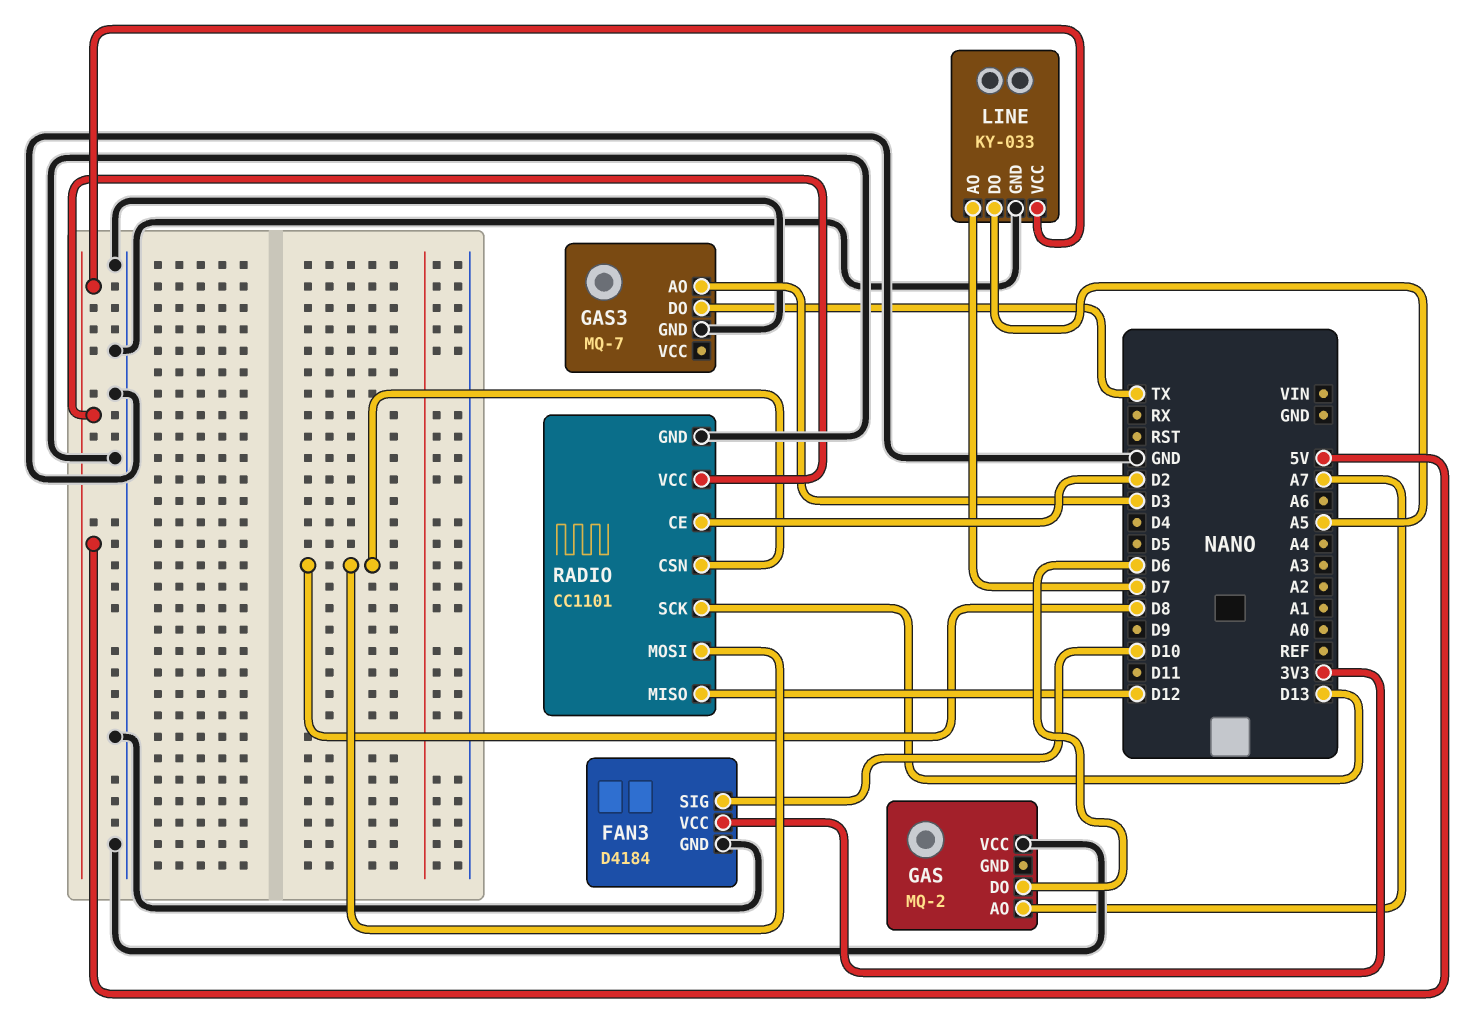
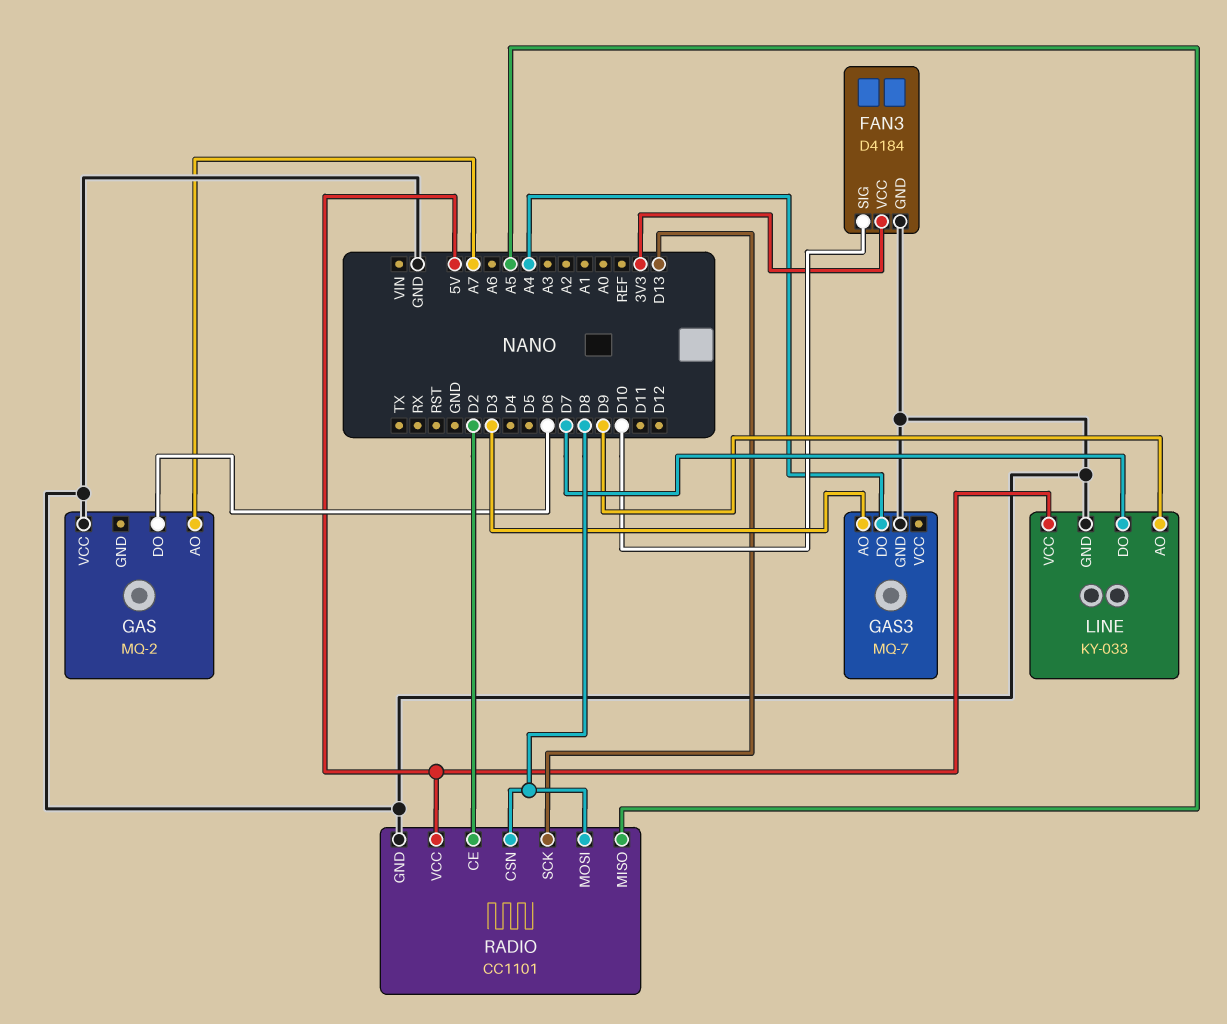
GAS3 pin DO: TX -> A4
LINE pin AO: D7 -> D9
LINE pin DO: A5 -> D7
RADIO pin MISO: D12 -> A5

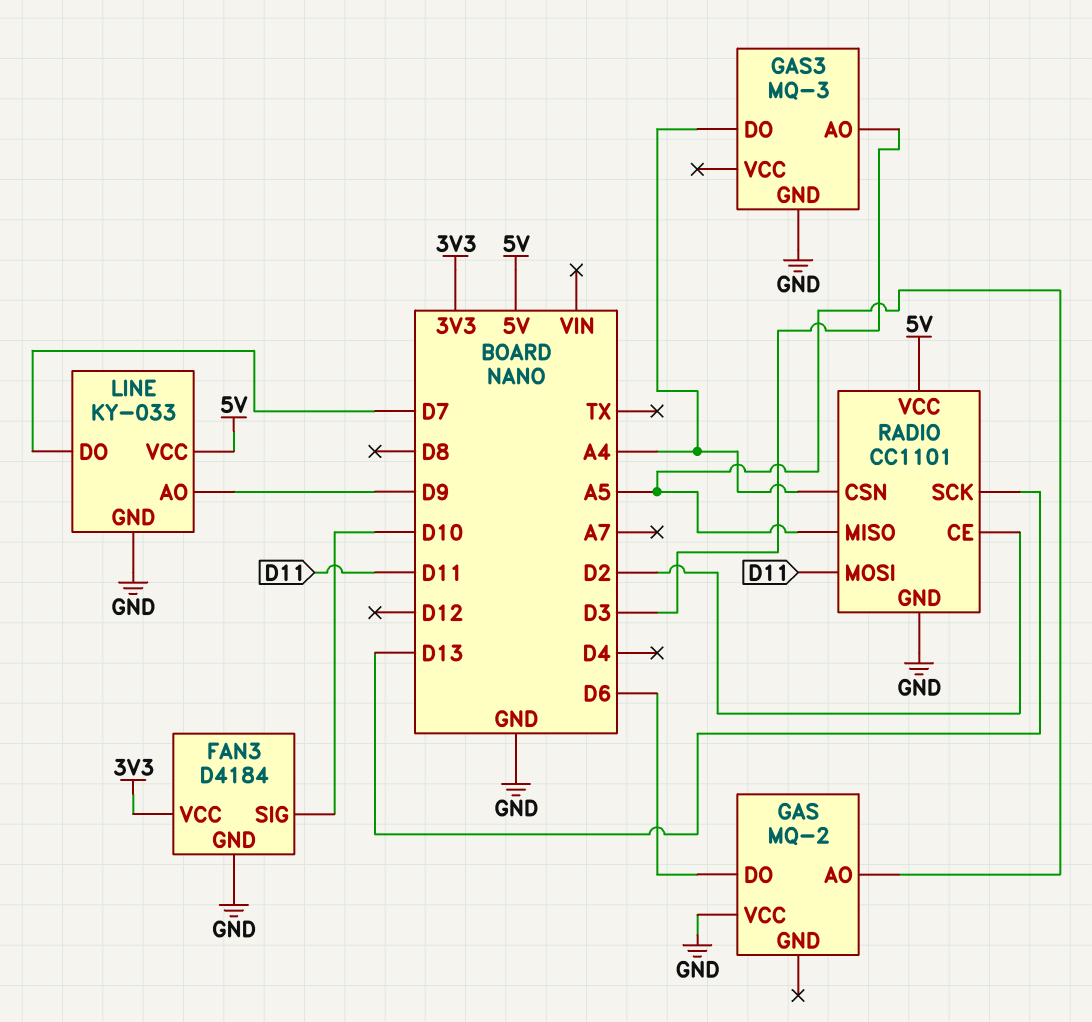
GAS pin AO: A7 -> A5
GAS3: MQ-7 -> MQ-3
RADIO pin CSN: D8 -> A4
RADIO pin MOSI: D8 -> D11

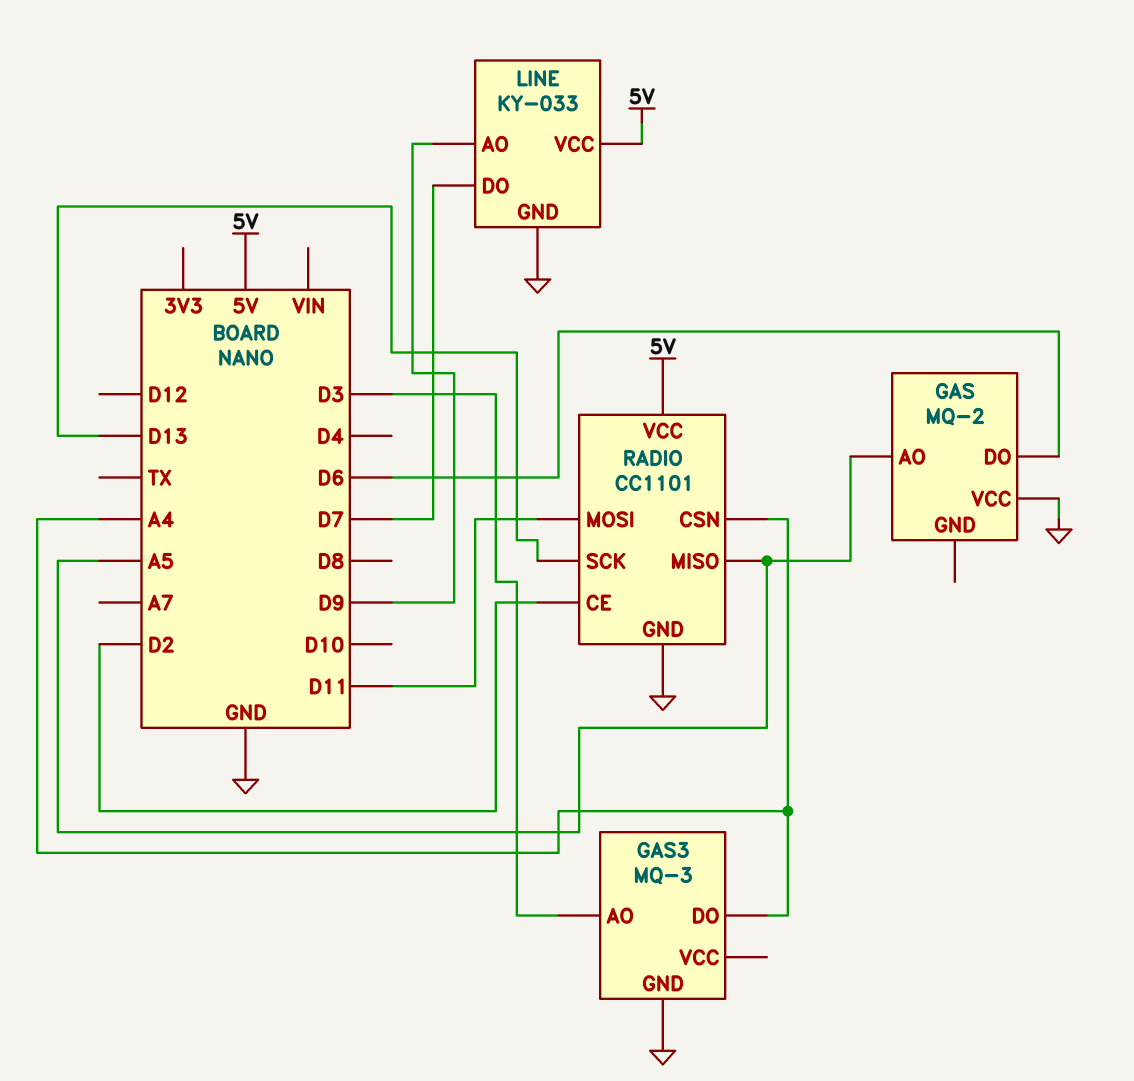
FAN3: D4184 -> none
FAN3 pin GND: GND -> none
FAN3 pin SIG: D10 -> none
FAN3 pin VCC: 3V3 -> none

